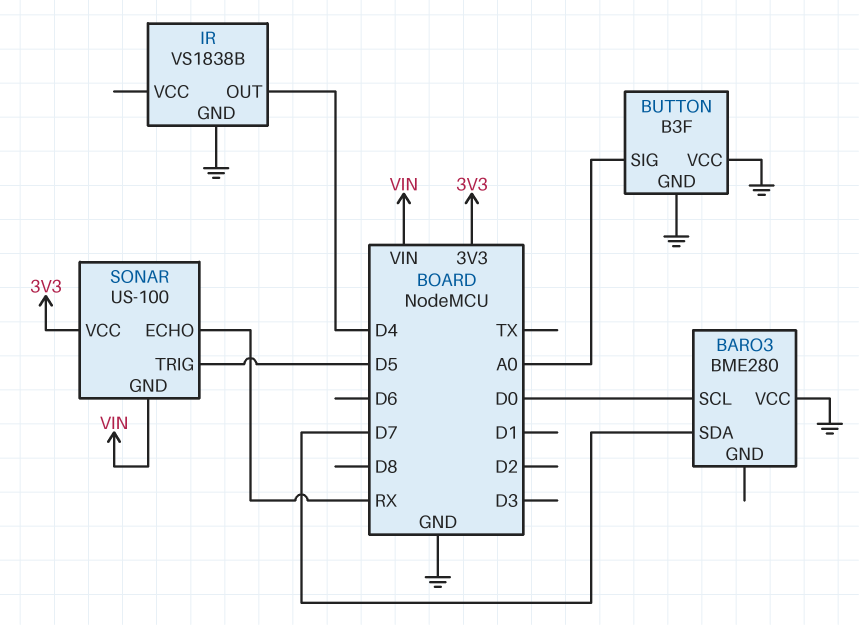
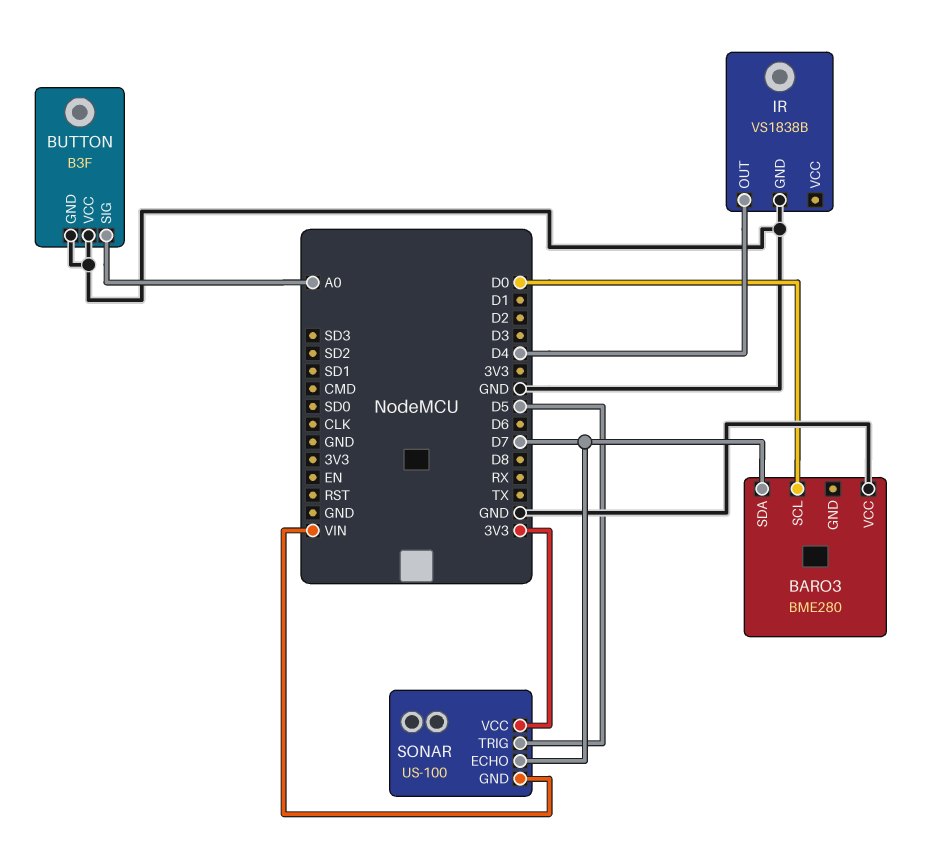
SONAR pin ECHO: RX -> D7

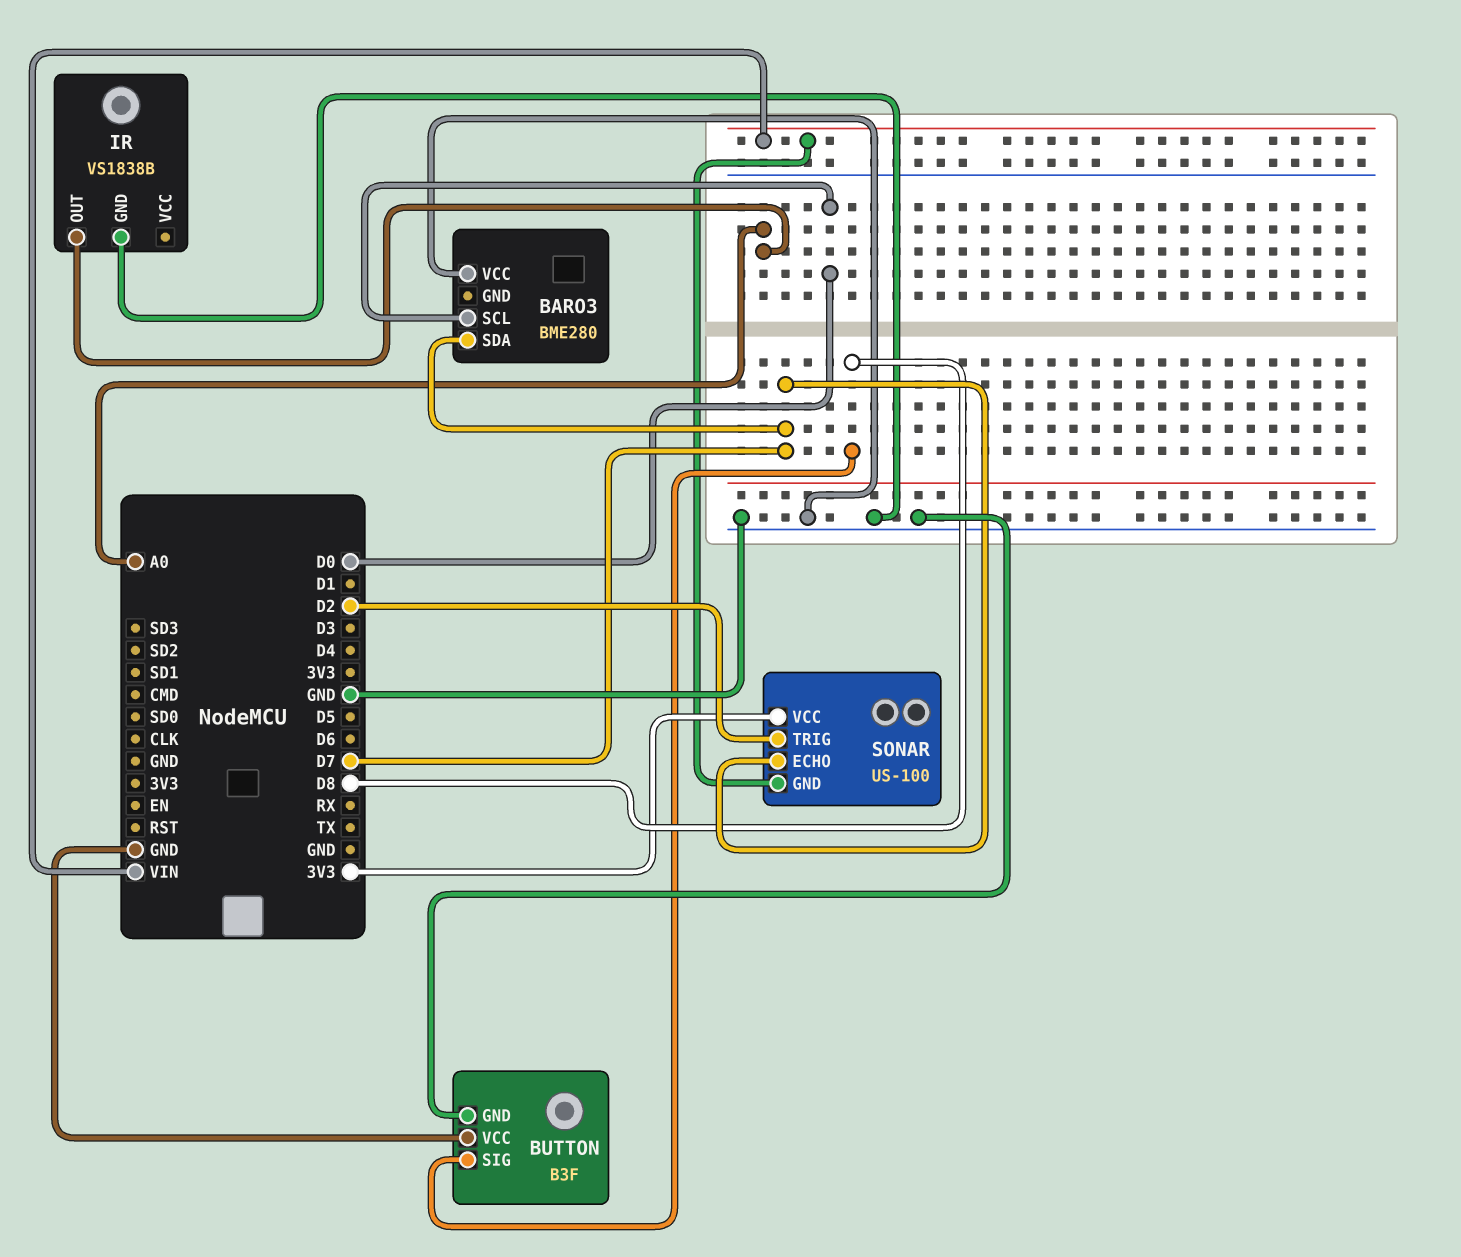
BUTTON pin SIG: A0 -> D8
IR pin OUT: D4 -> A0
SONAR pin TRIG: D5 -> D2

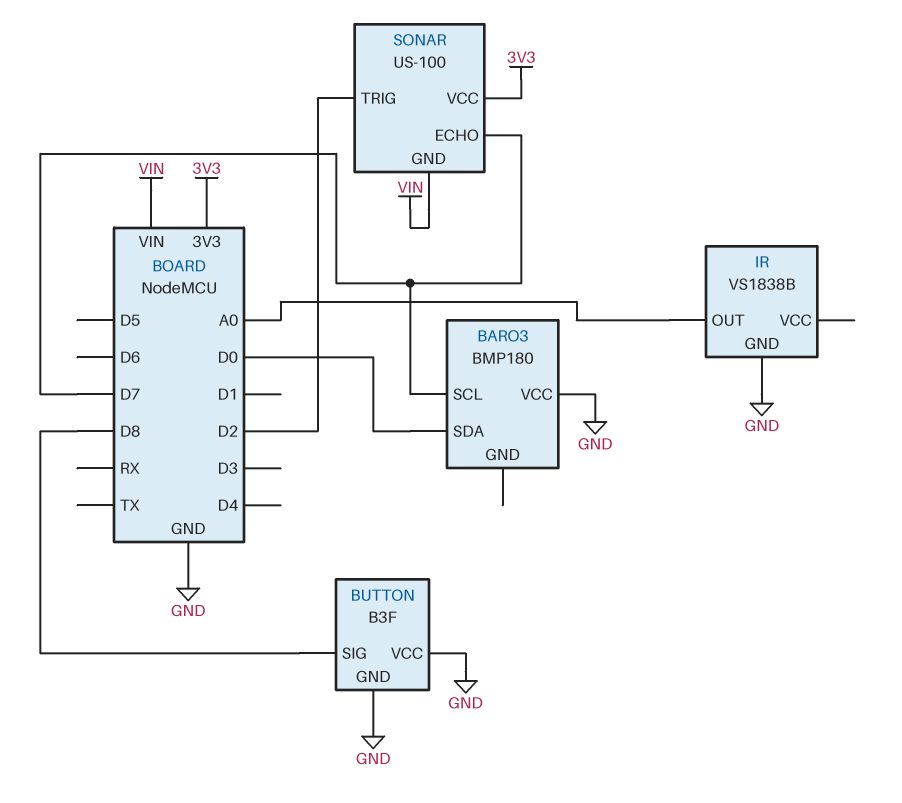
BARO3: BME280 -> BMP180
BARO3 pin SCL: D0 -> D7
BARO3 pin SDA: D7 -> D0

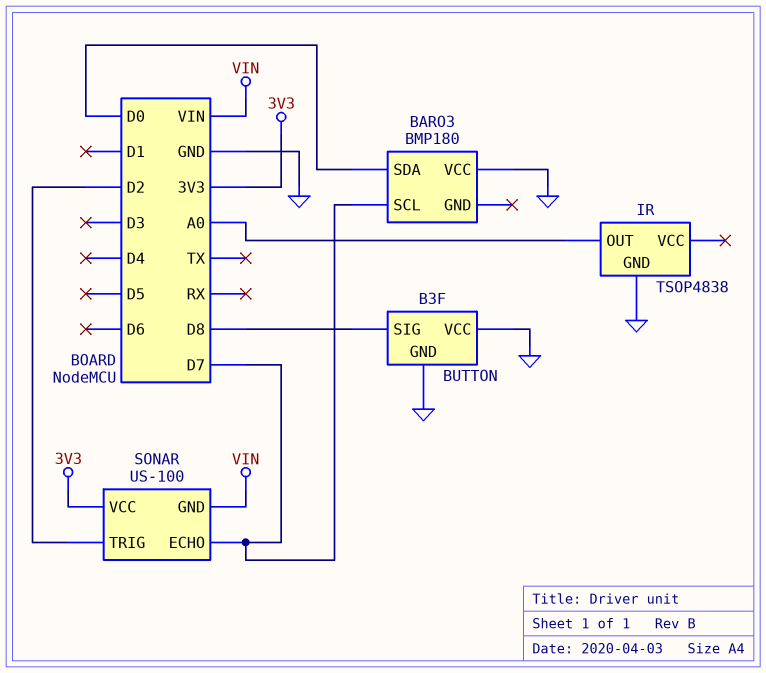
IR: VS1838B -> TSOP4838

